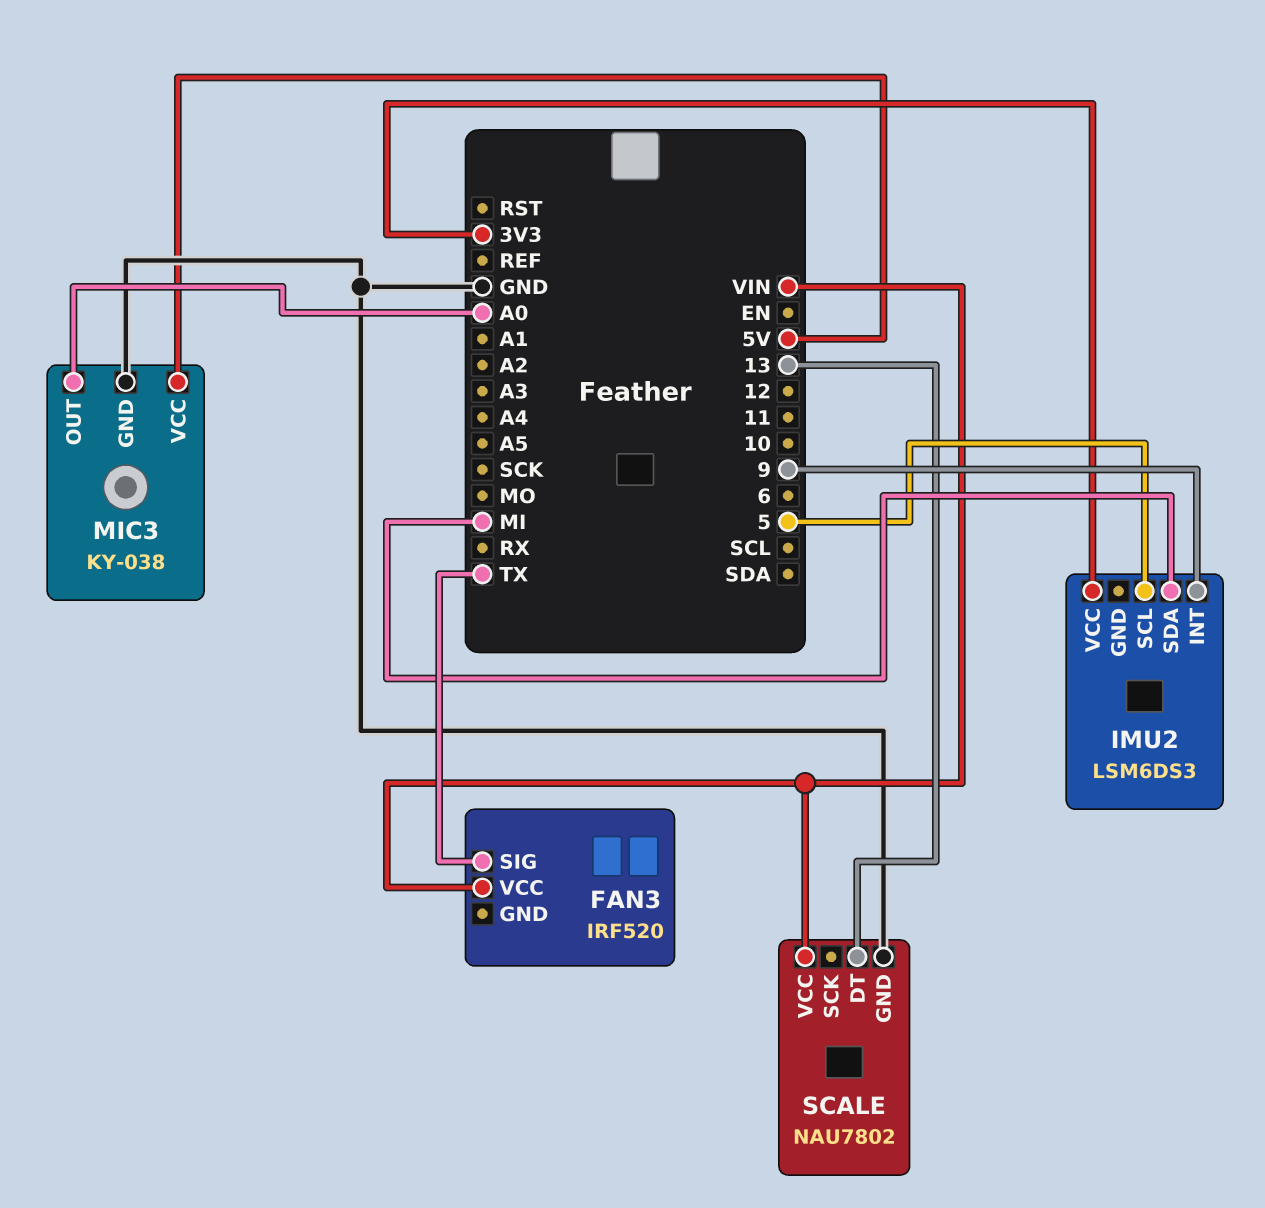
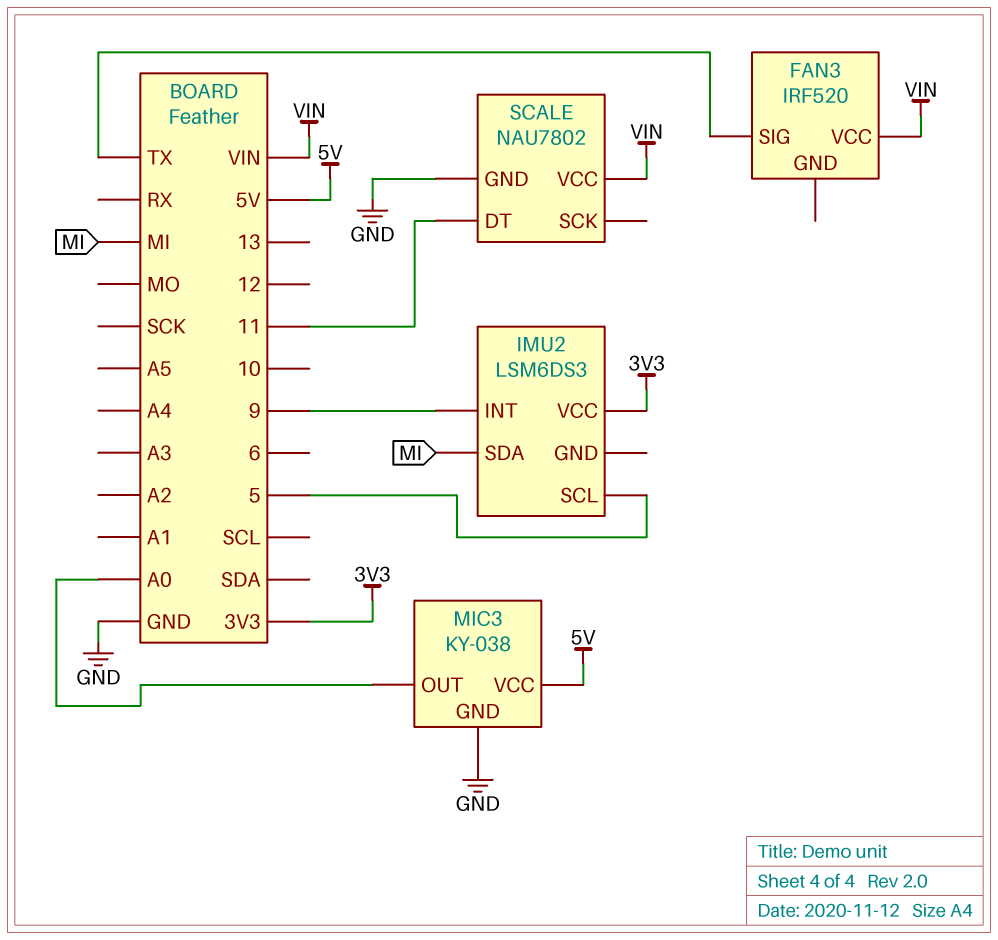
SCALE pin DT: 13 -> 11

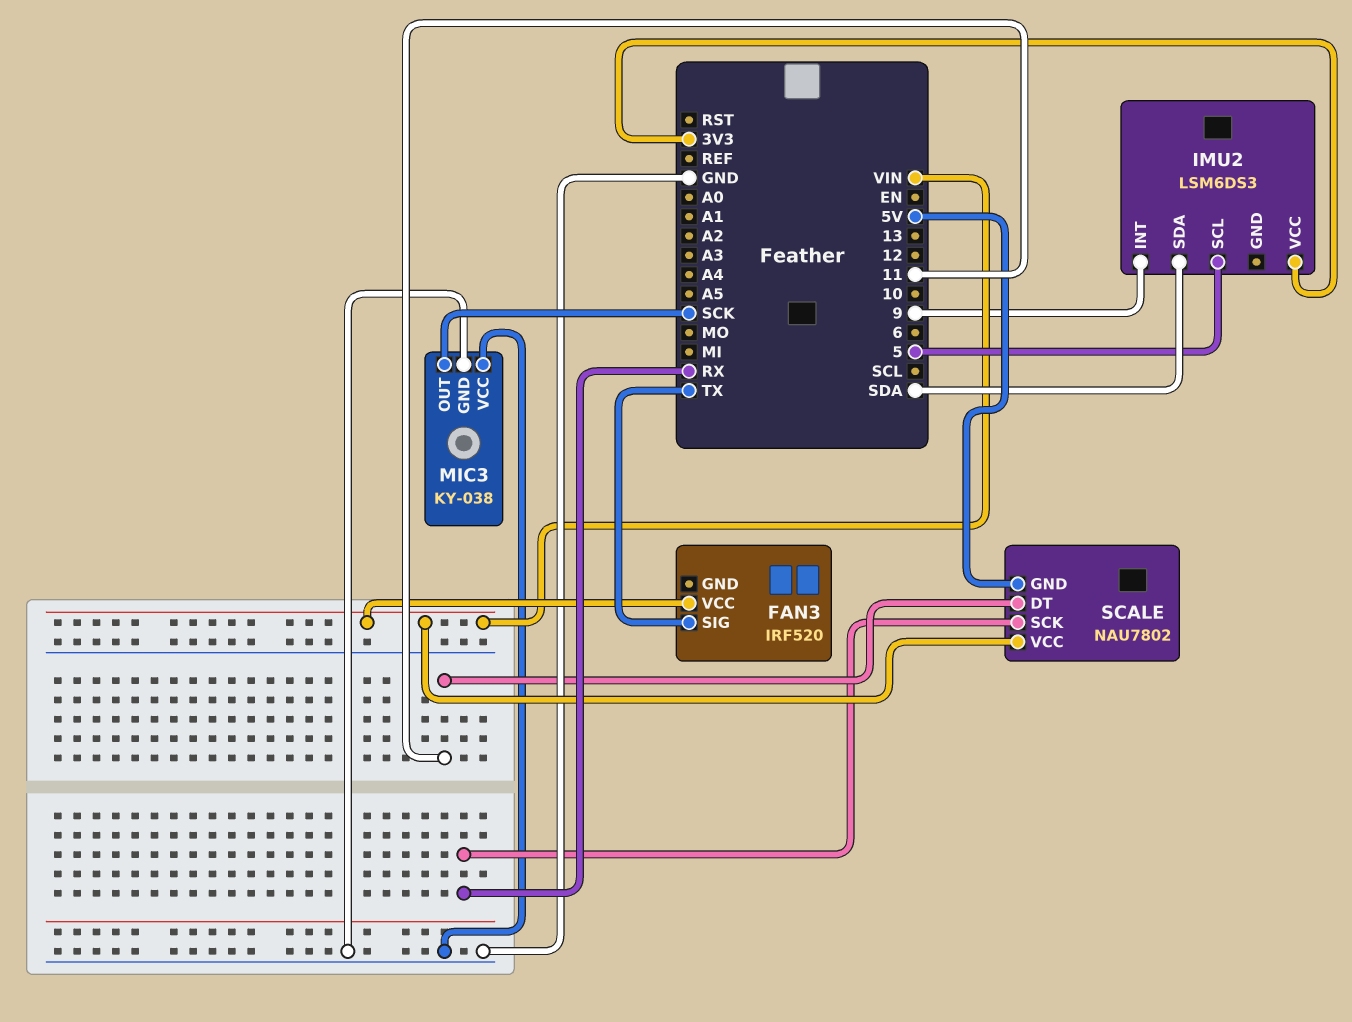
IMU2 pin SDA: MI -> SDA
MIC3 pin OUT: A0 -> SCK
MIC3 pin VCC: 5V -> GND
SCALE pin GND: GND -> 5V
SCALE pin SCK: none -> RX

